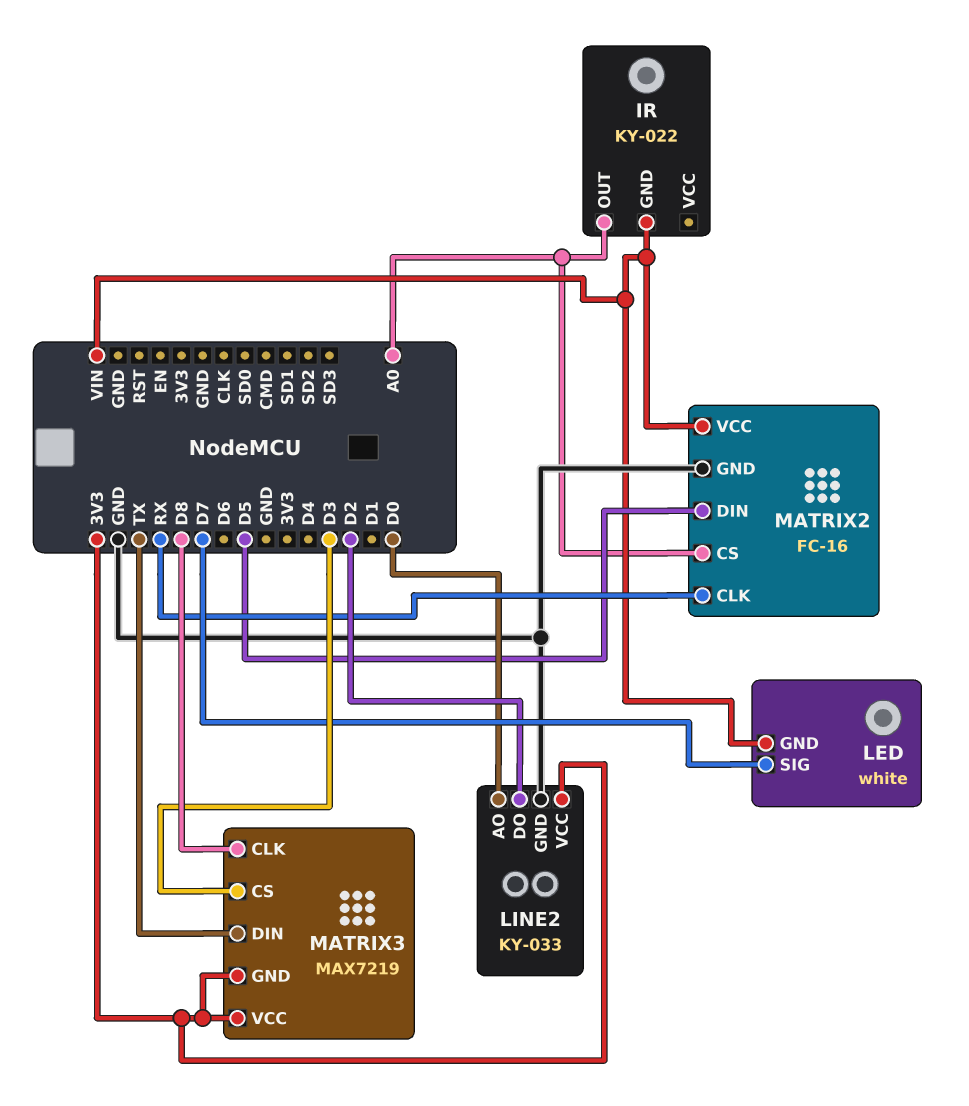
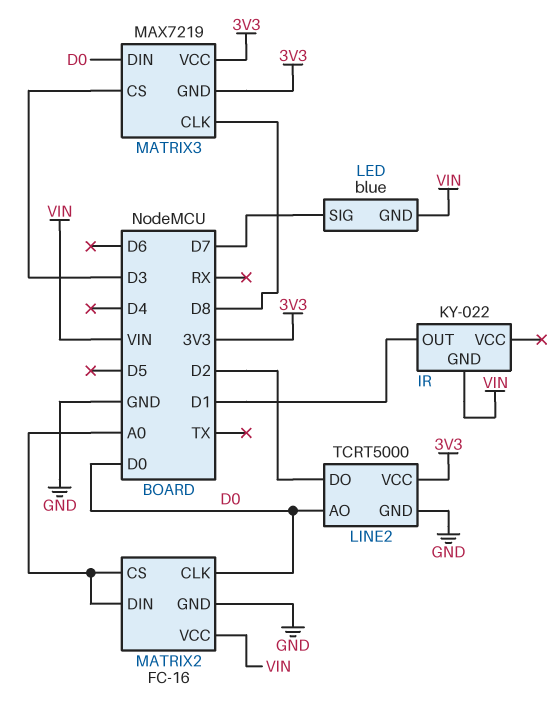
IR pin OUT: A0 -> D1
LED: white -> blue
LINE2: KY-033 -> TCRT5000
MATRIX2 pin CLK: RX -> D0
MATRIX2 pin DIN: D5 -> A0
MATRIX3 pin DIN: TX -> D0

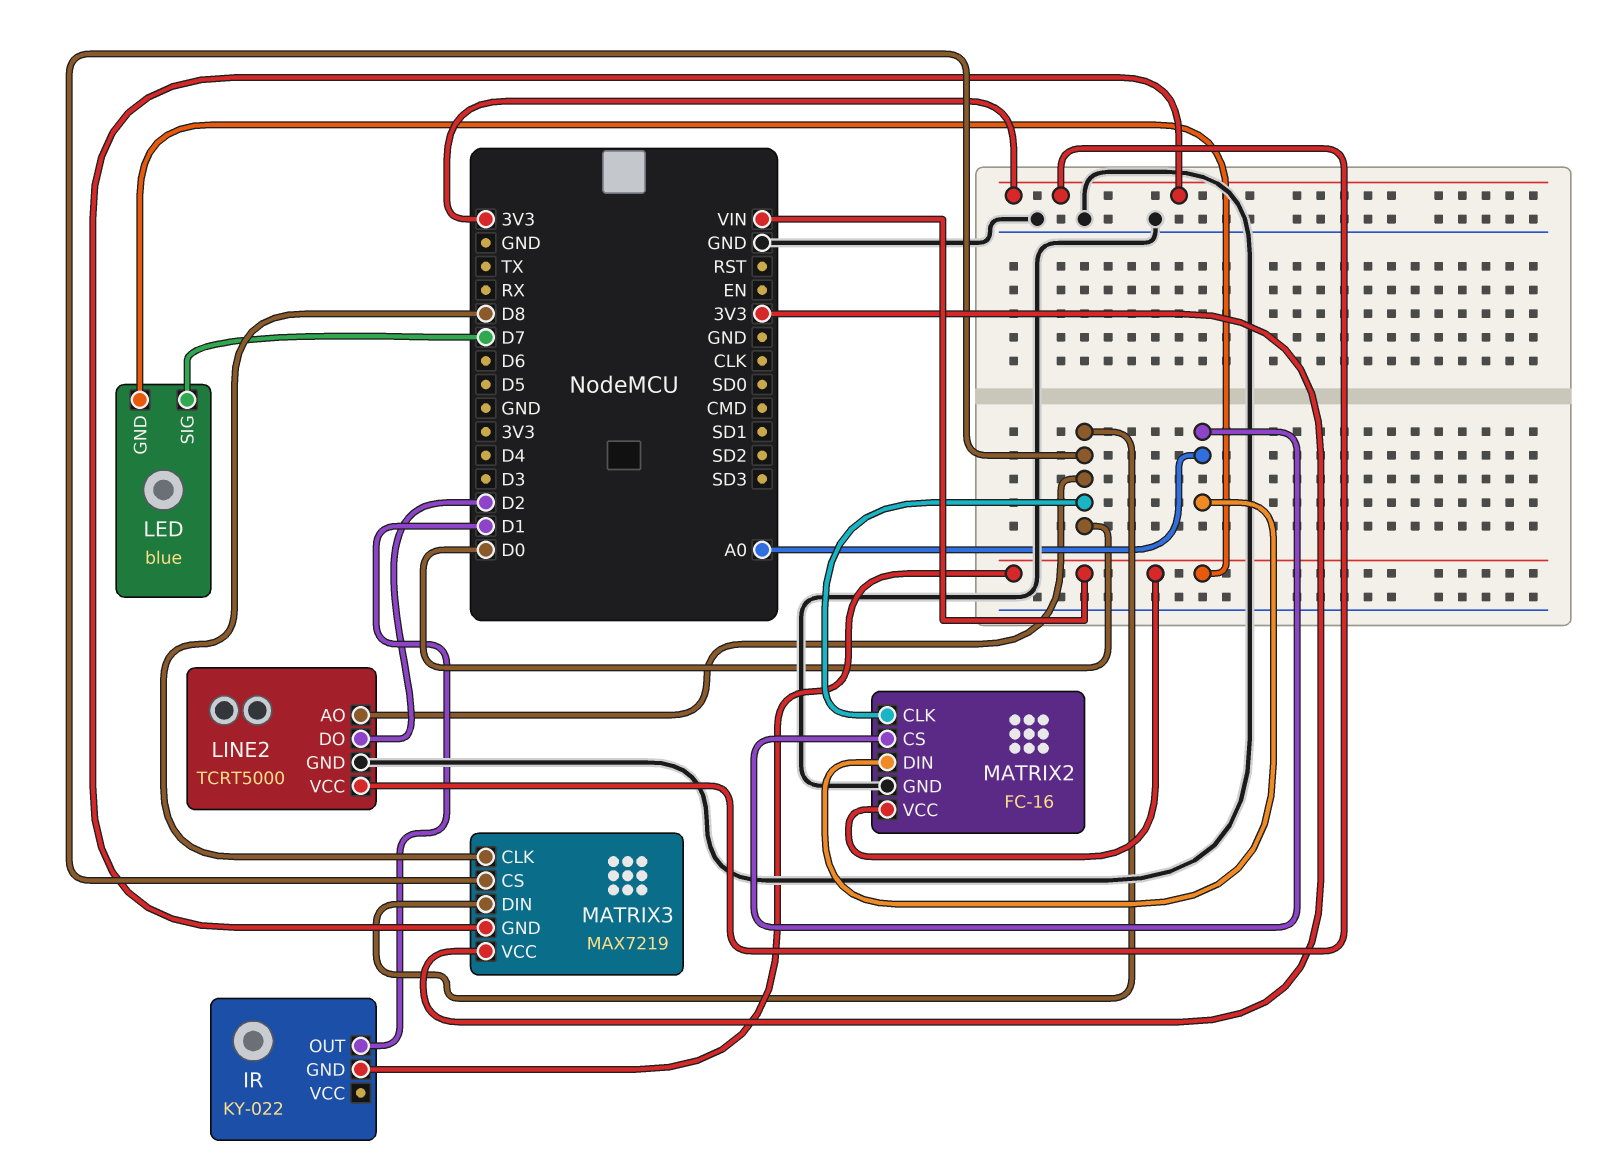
MATRIX3 pin CS: D3 -> D0

